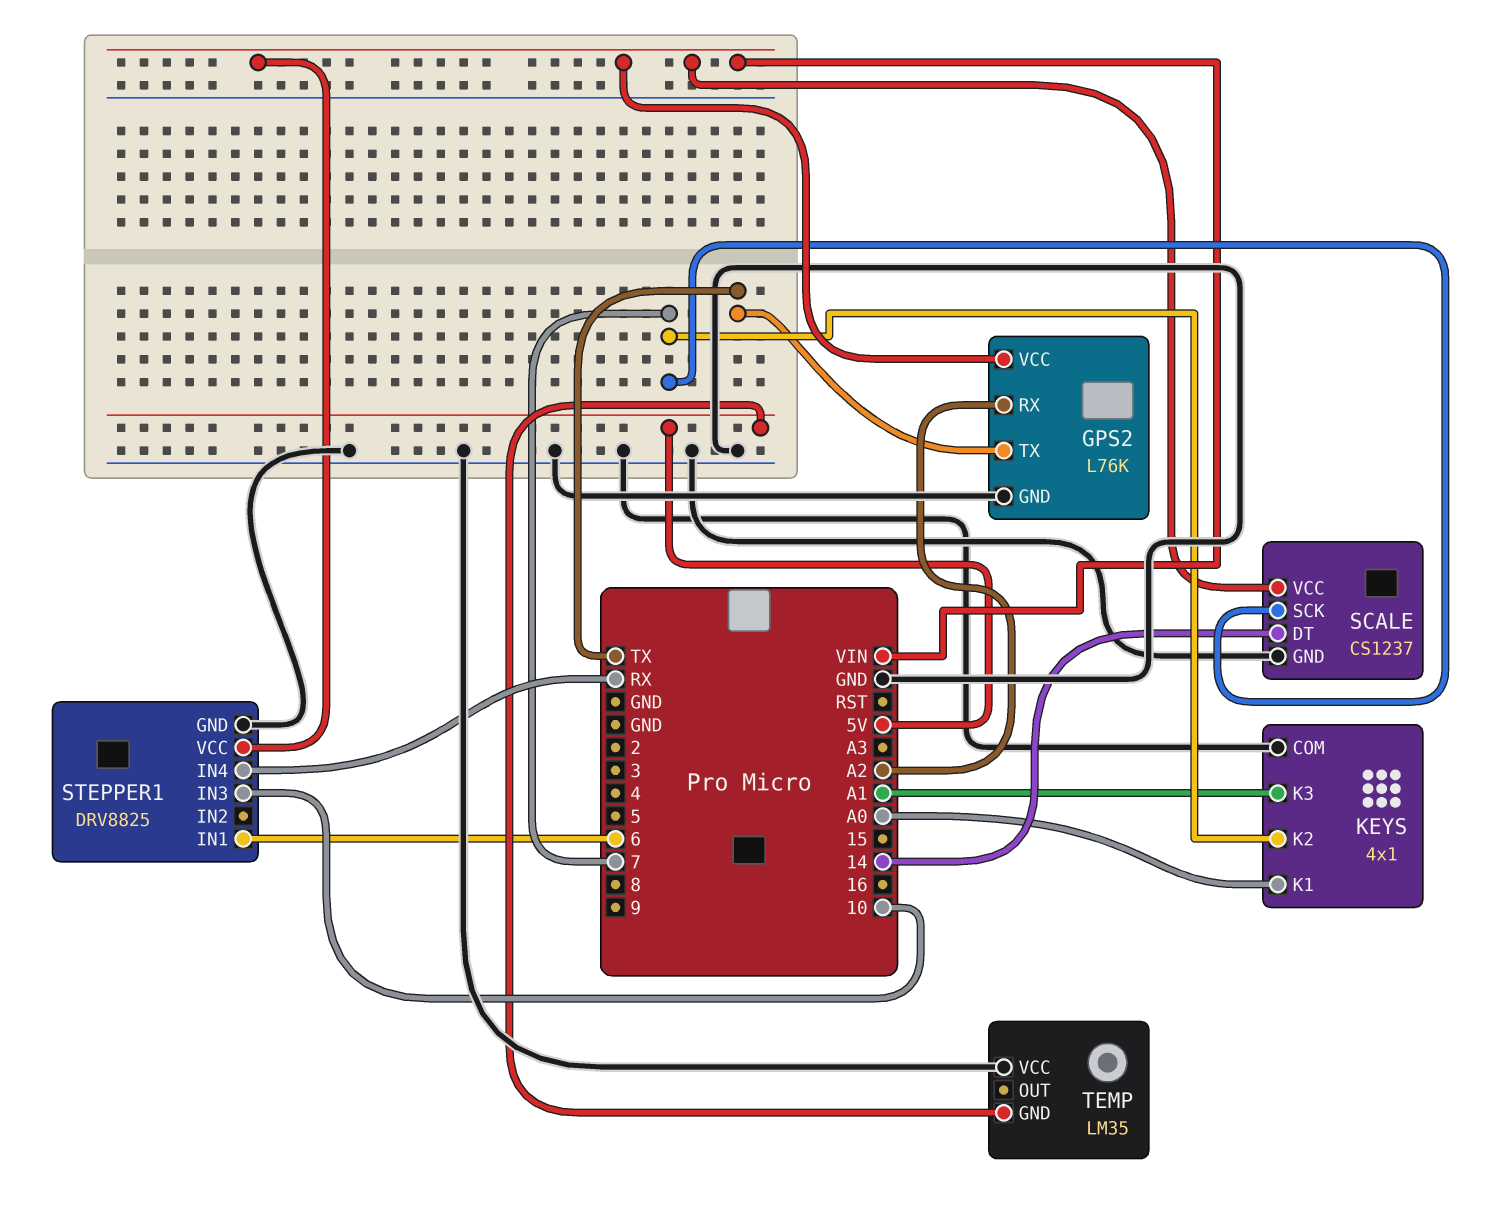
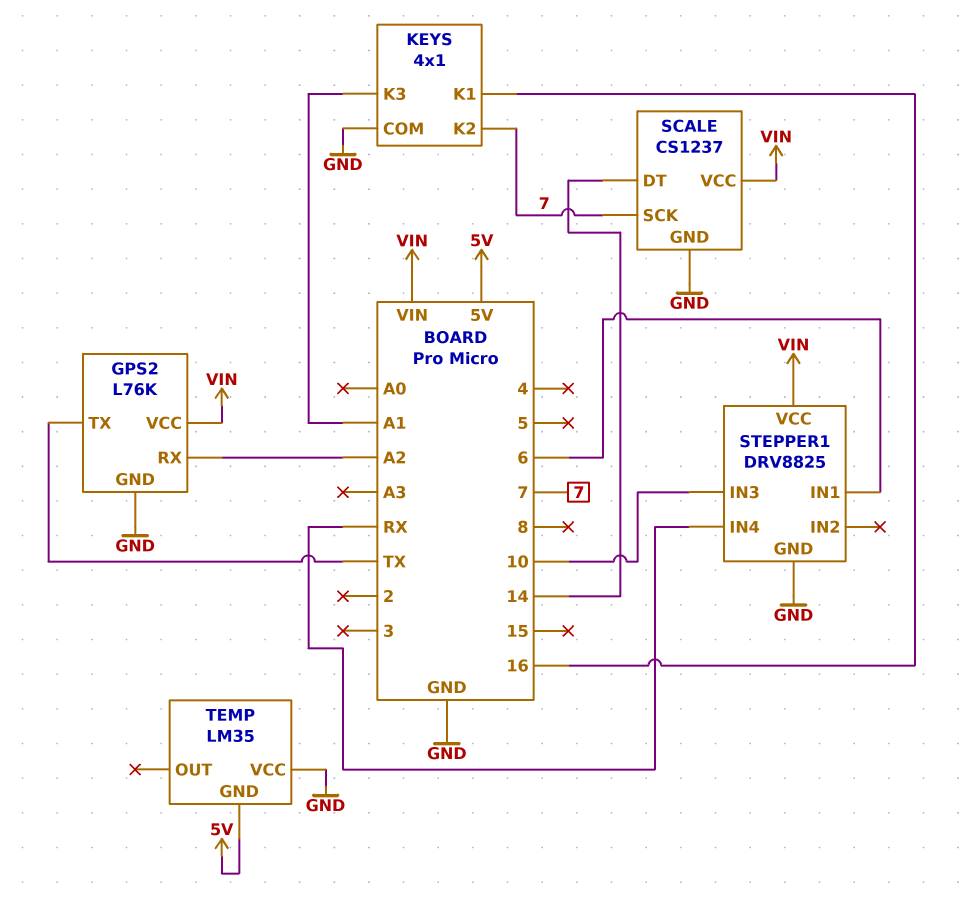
KEYS pin K1: A0 -> 16

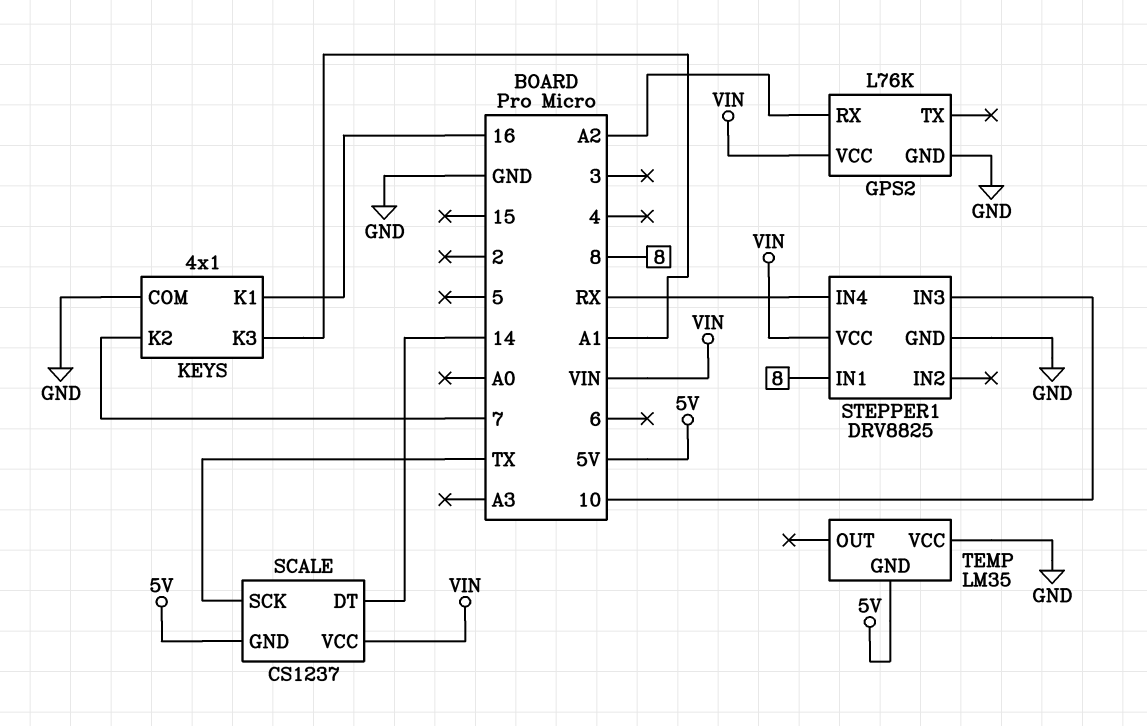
GPS2 pin TX: TX -> none
SCALE pin GND: GND -> 5V
SCALE pin SCK: 7 -> TX
STEPPER1 pin IN1: 6 -> 8

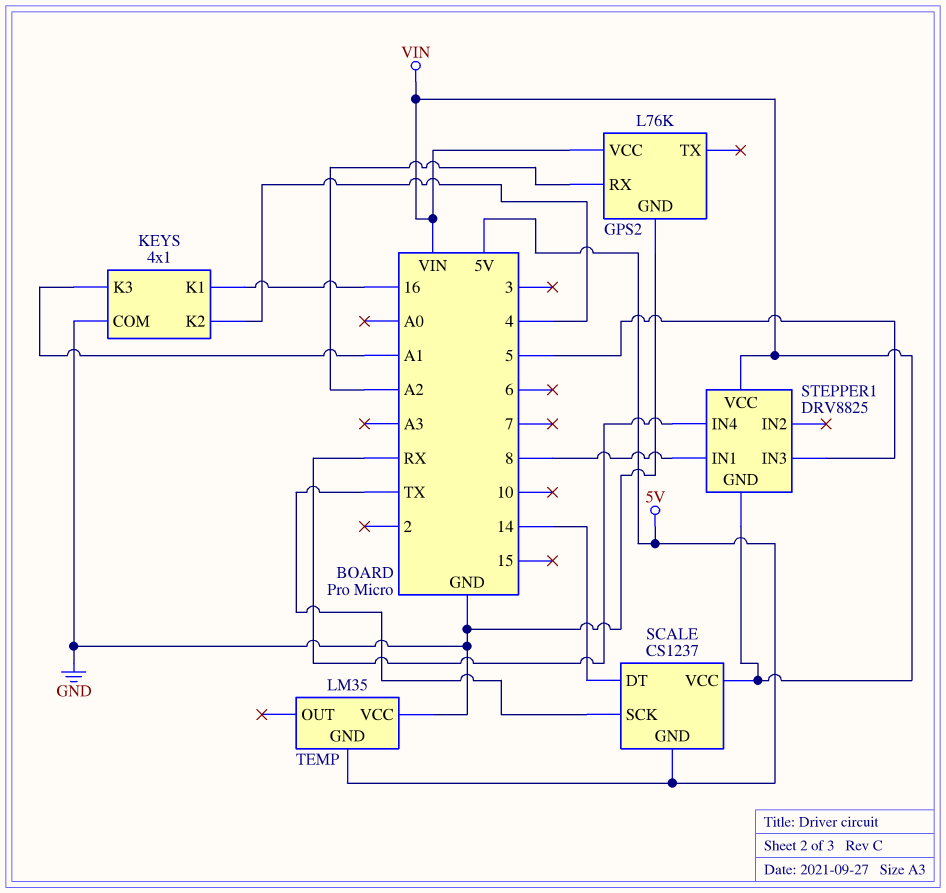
KEYS pin K2: 7 -> 4
STEPPER1 pin GND: GND -> VIN
STEPPER1 pin IN3: 10 -> 5

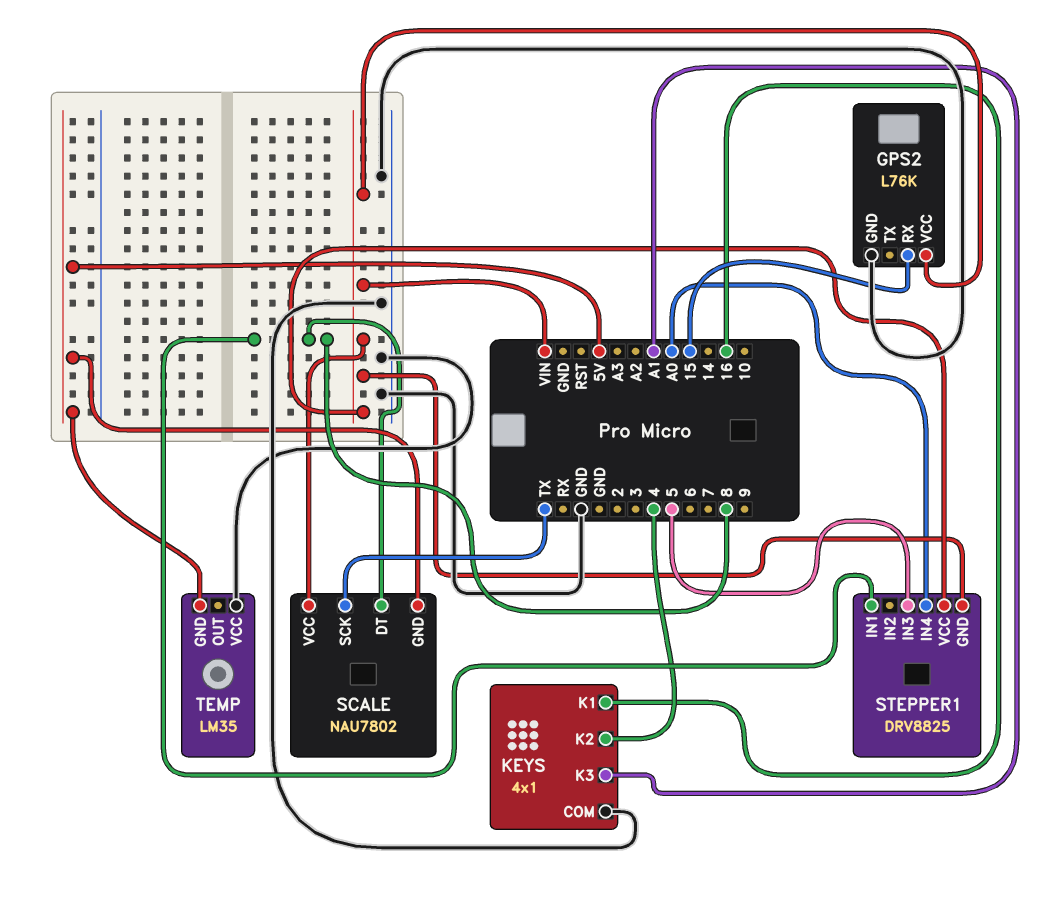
GPS2 pin RX: A2 -> 15
SCALE: CS1237 -> NAU7802
SCALE pin DT: 14 -> 8
STEPPER1 pin IN4: RX -> A0

